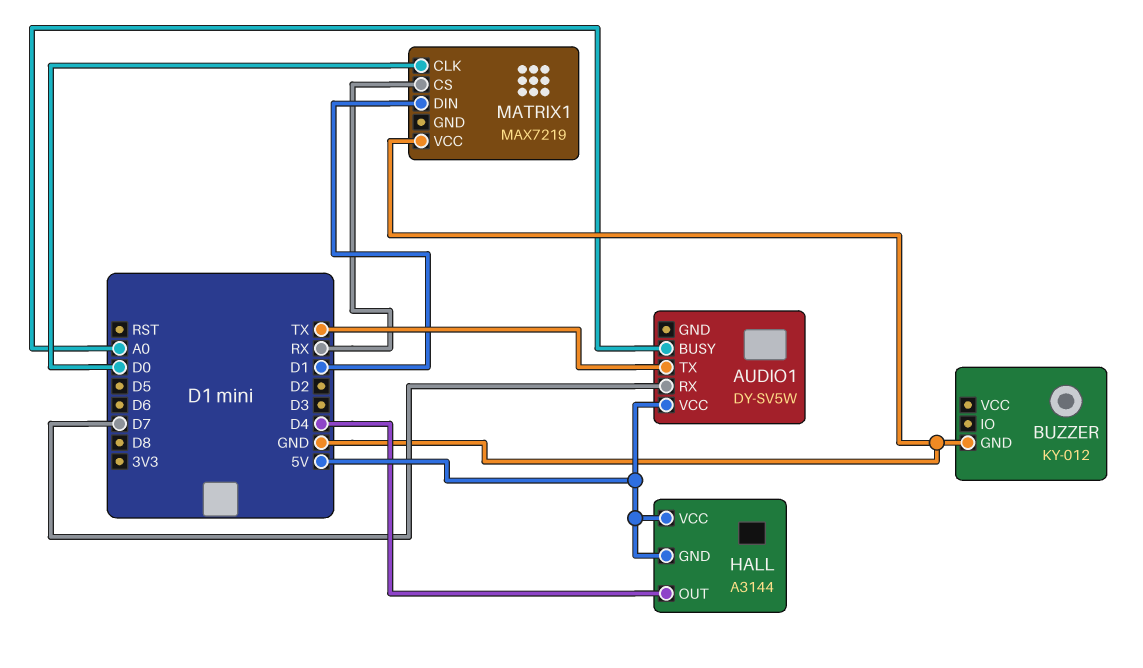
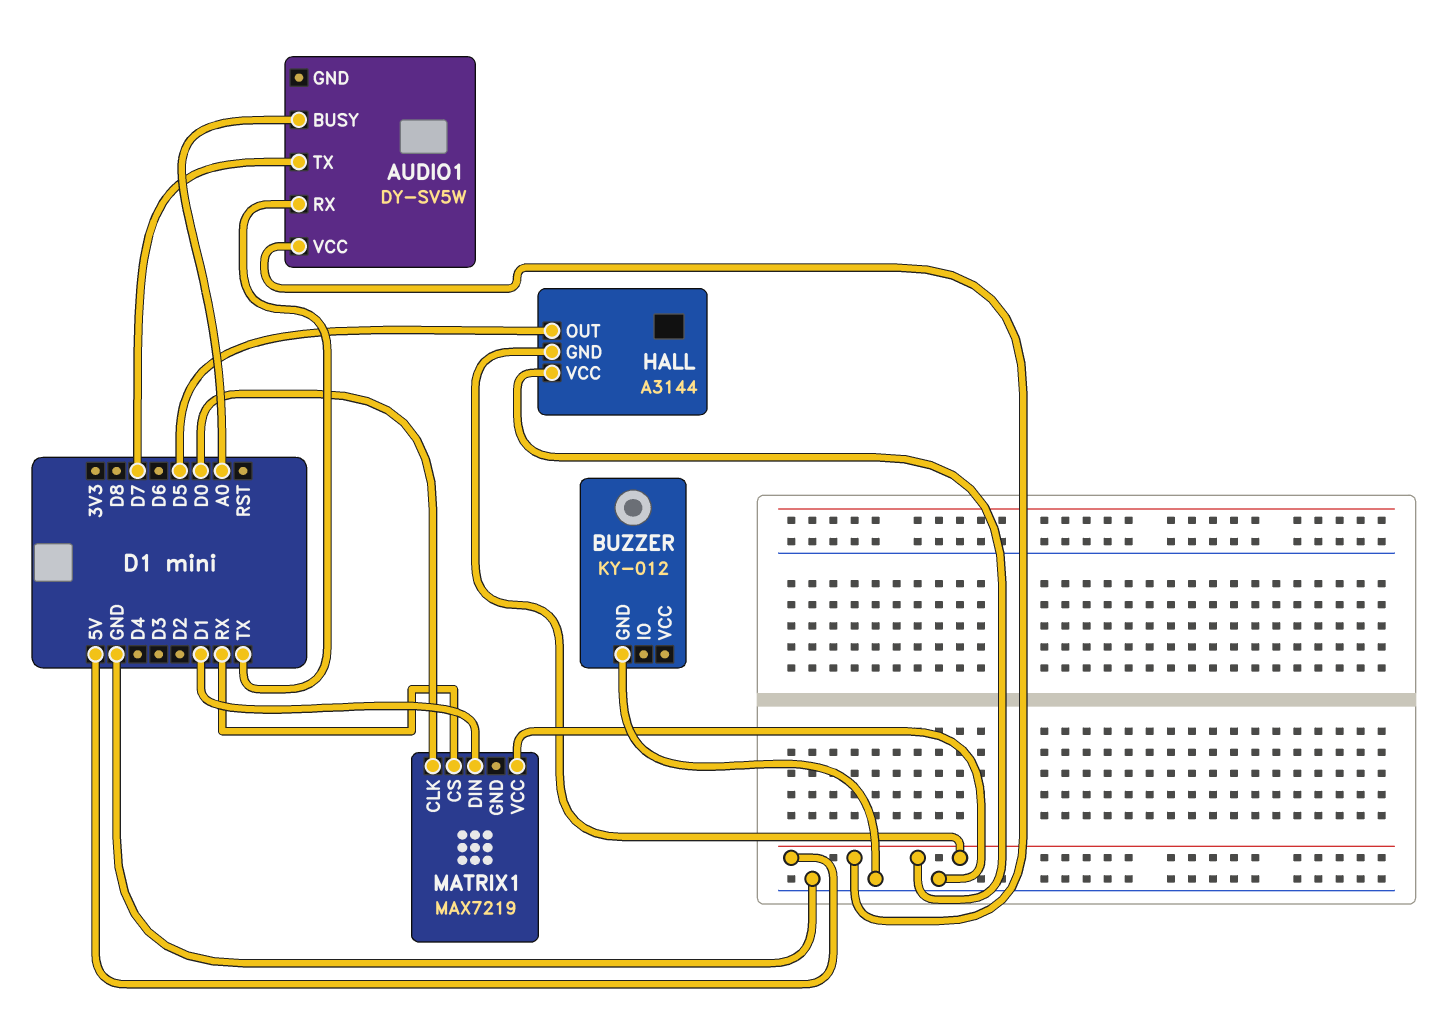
AUDIO1 pin RX: D7 -> TX
AUDIO1 pin TX: TX -> D7
HALL pin OUT: D4 -> D5

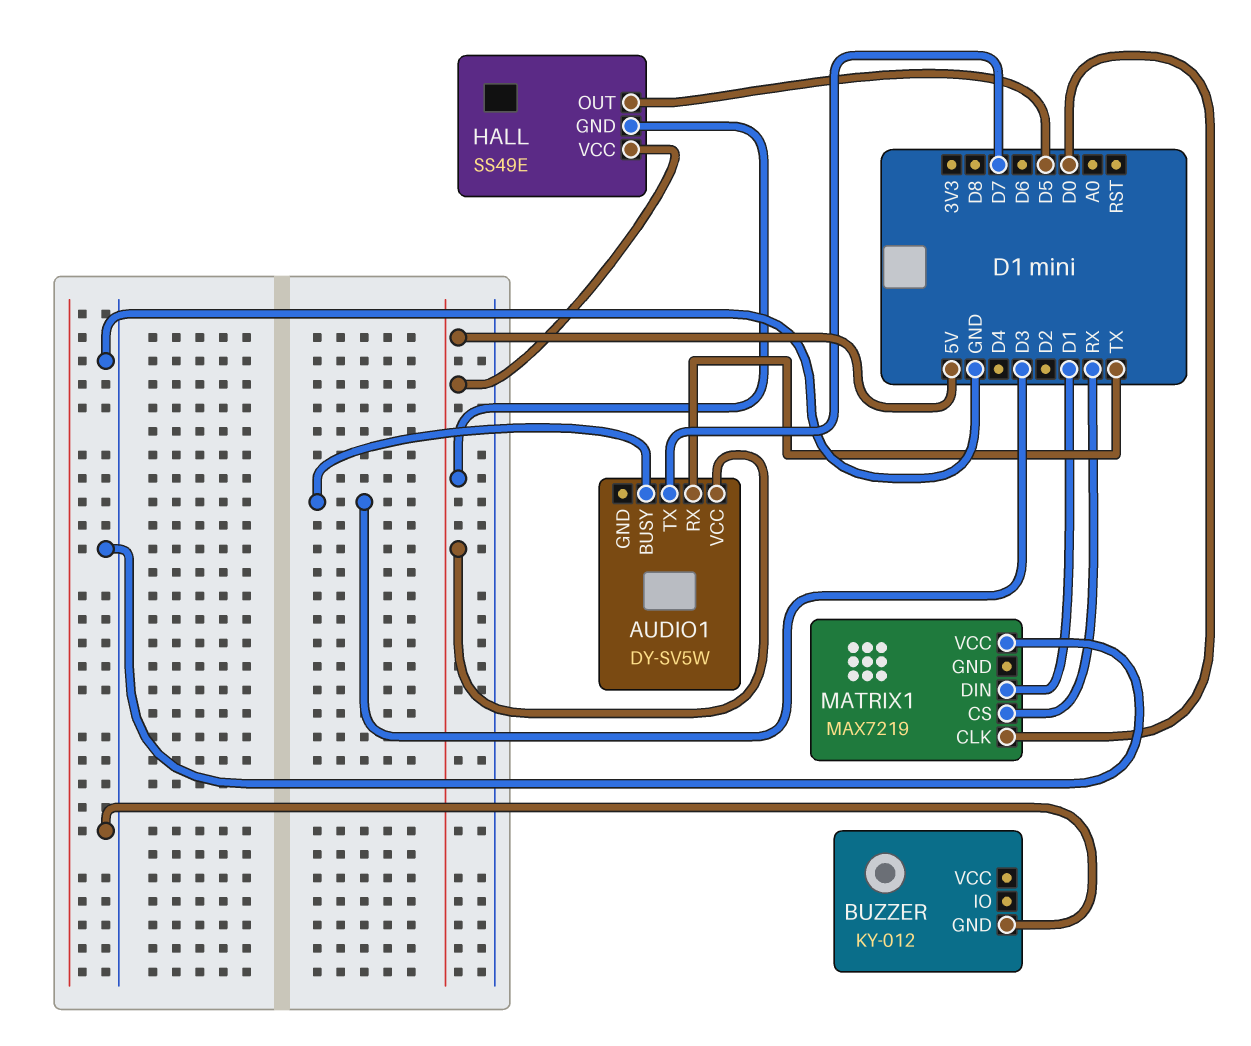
AUDIO1 pin BUSY: A0 -> D3
HALL: A3144 -> SS49E

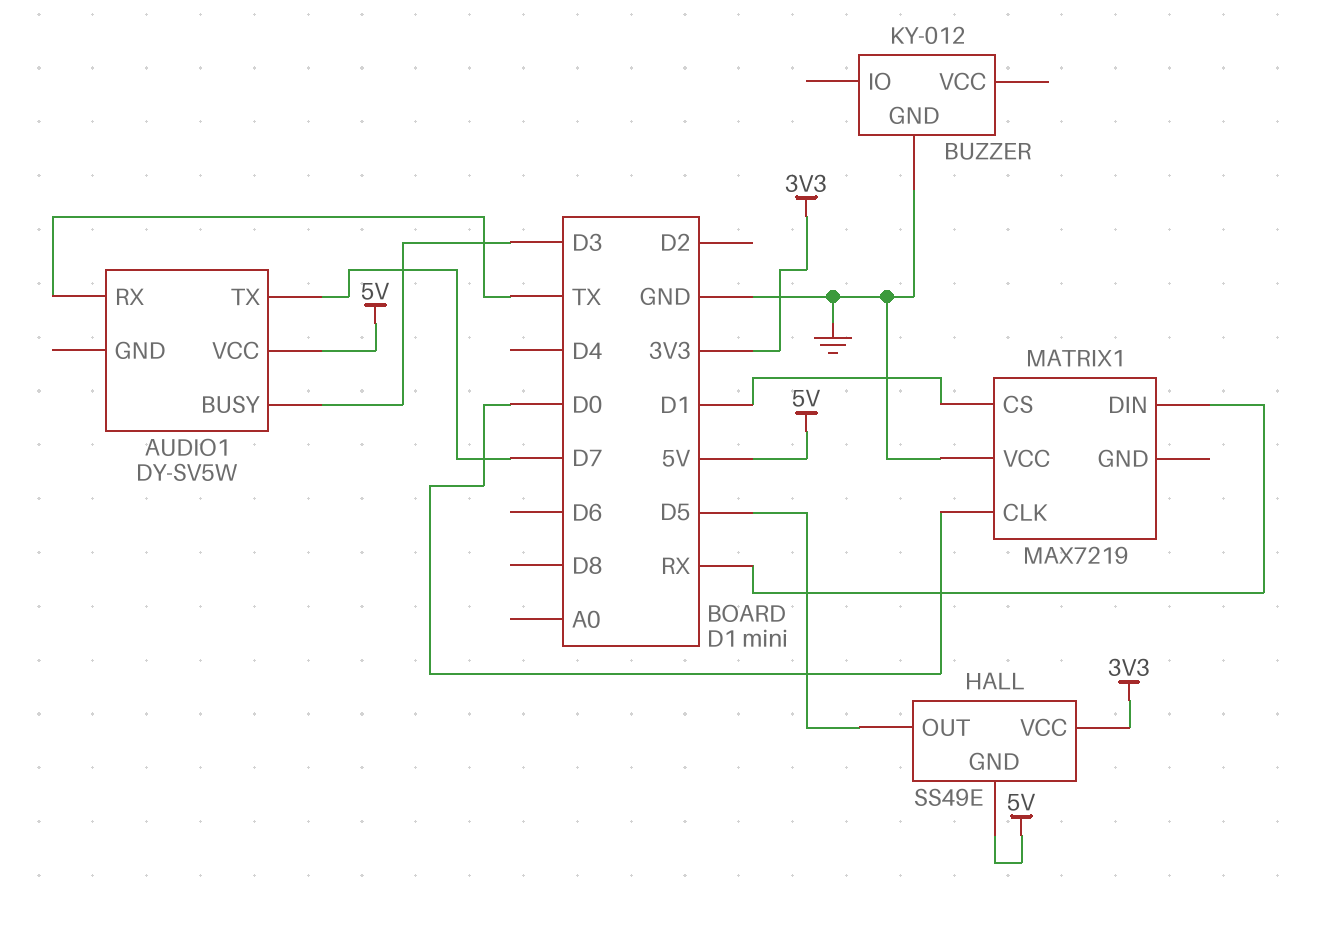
HALL pin VCC: 5V -> 3V3
MATRIX1 pin CS: RX -> D1
MATRIX1 pin DIN: D1 -> RX

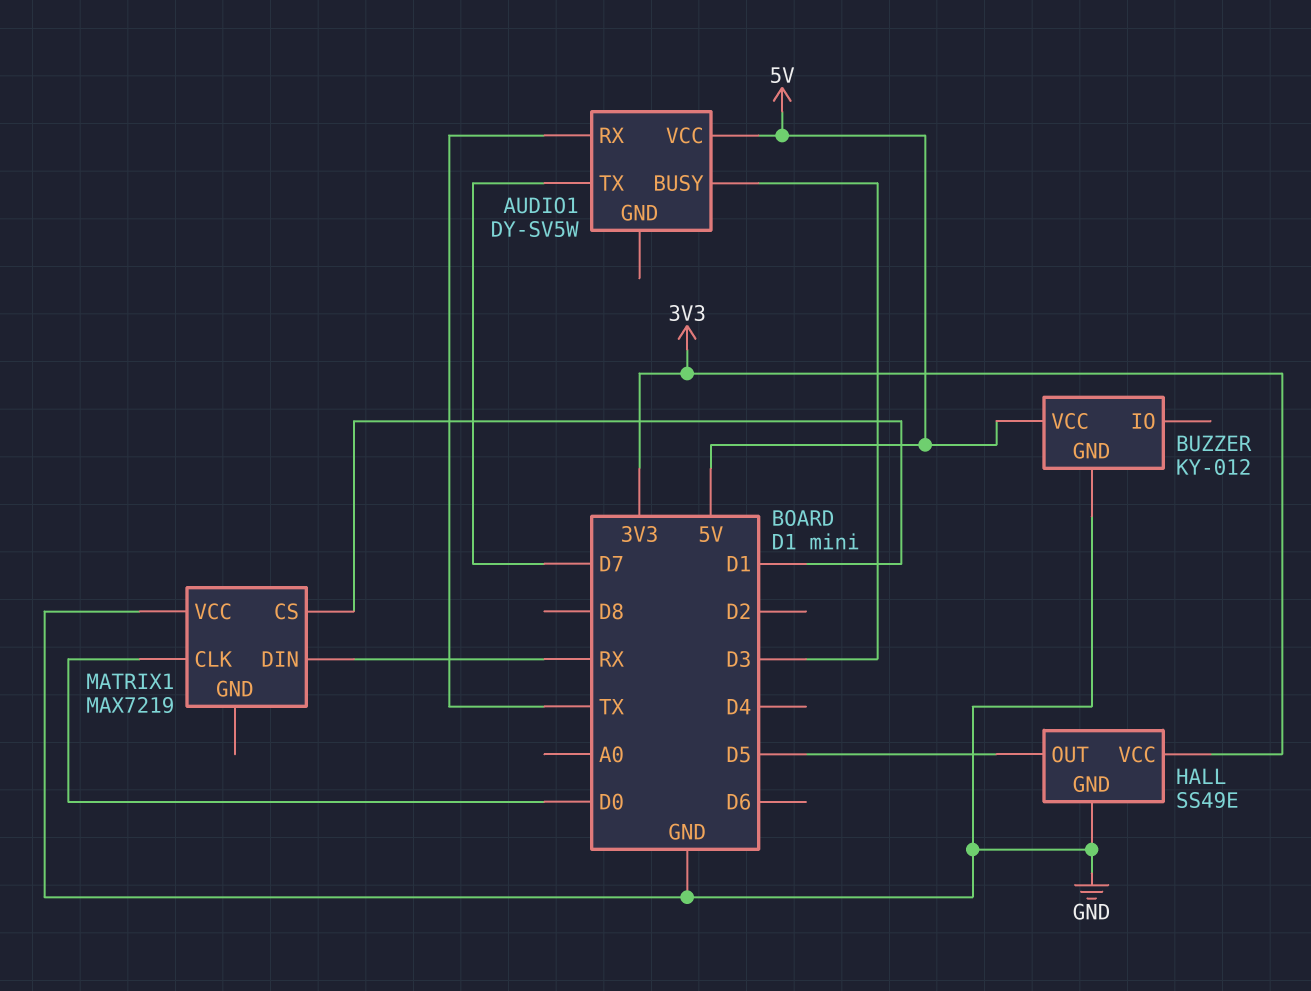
BUZZER pin VCC: none -> 5V
HALL pin GND: 5V -> GND

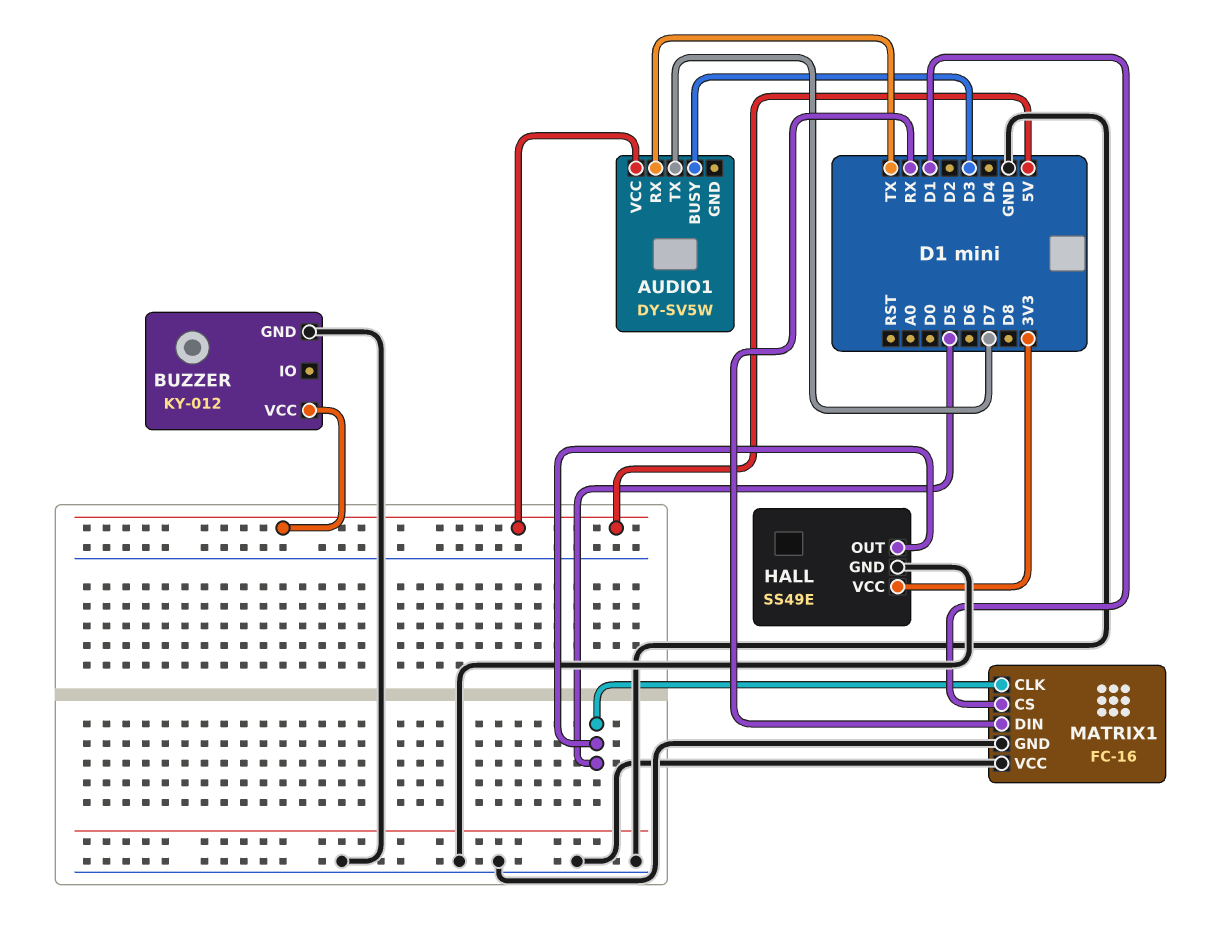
MATRIX1: MAX7219 -> FC-16
MATRIX1 pin CLK: D0 -> D5
MATRIX1 pin GND: none -> GND

